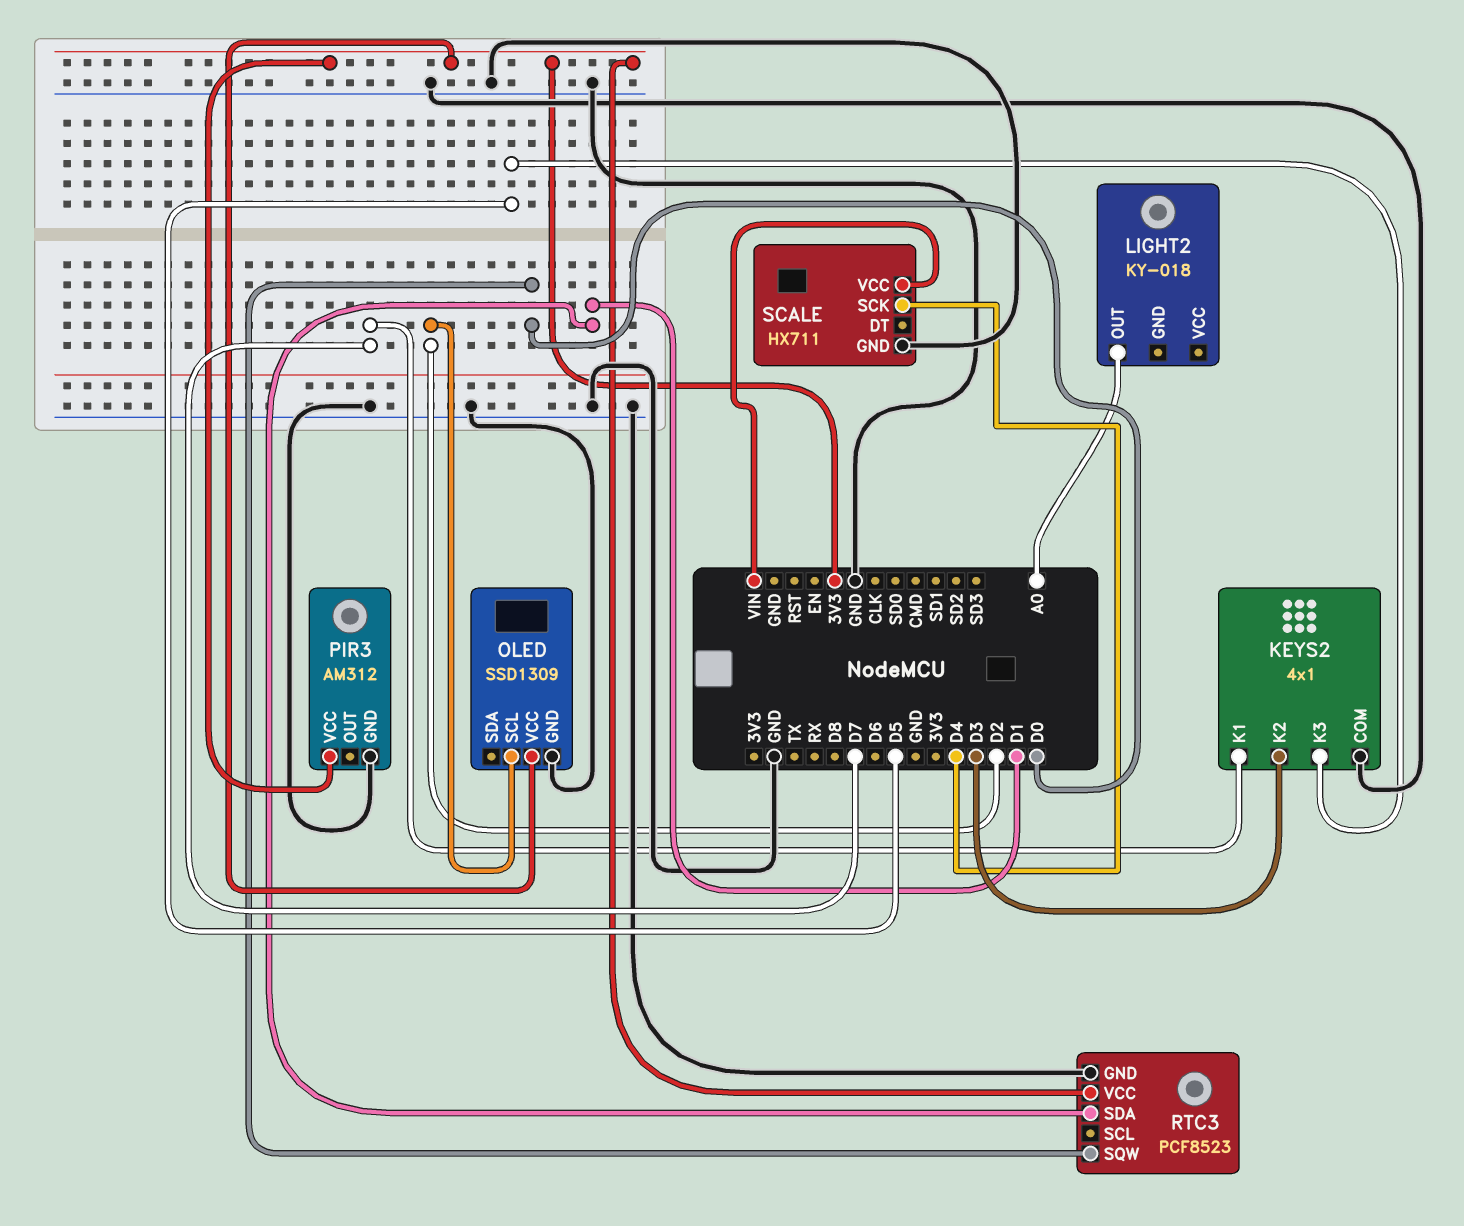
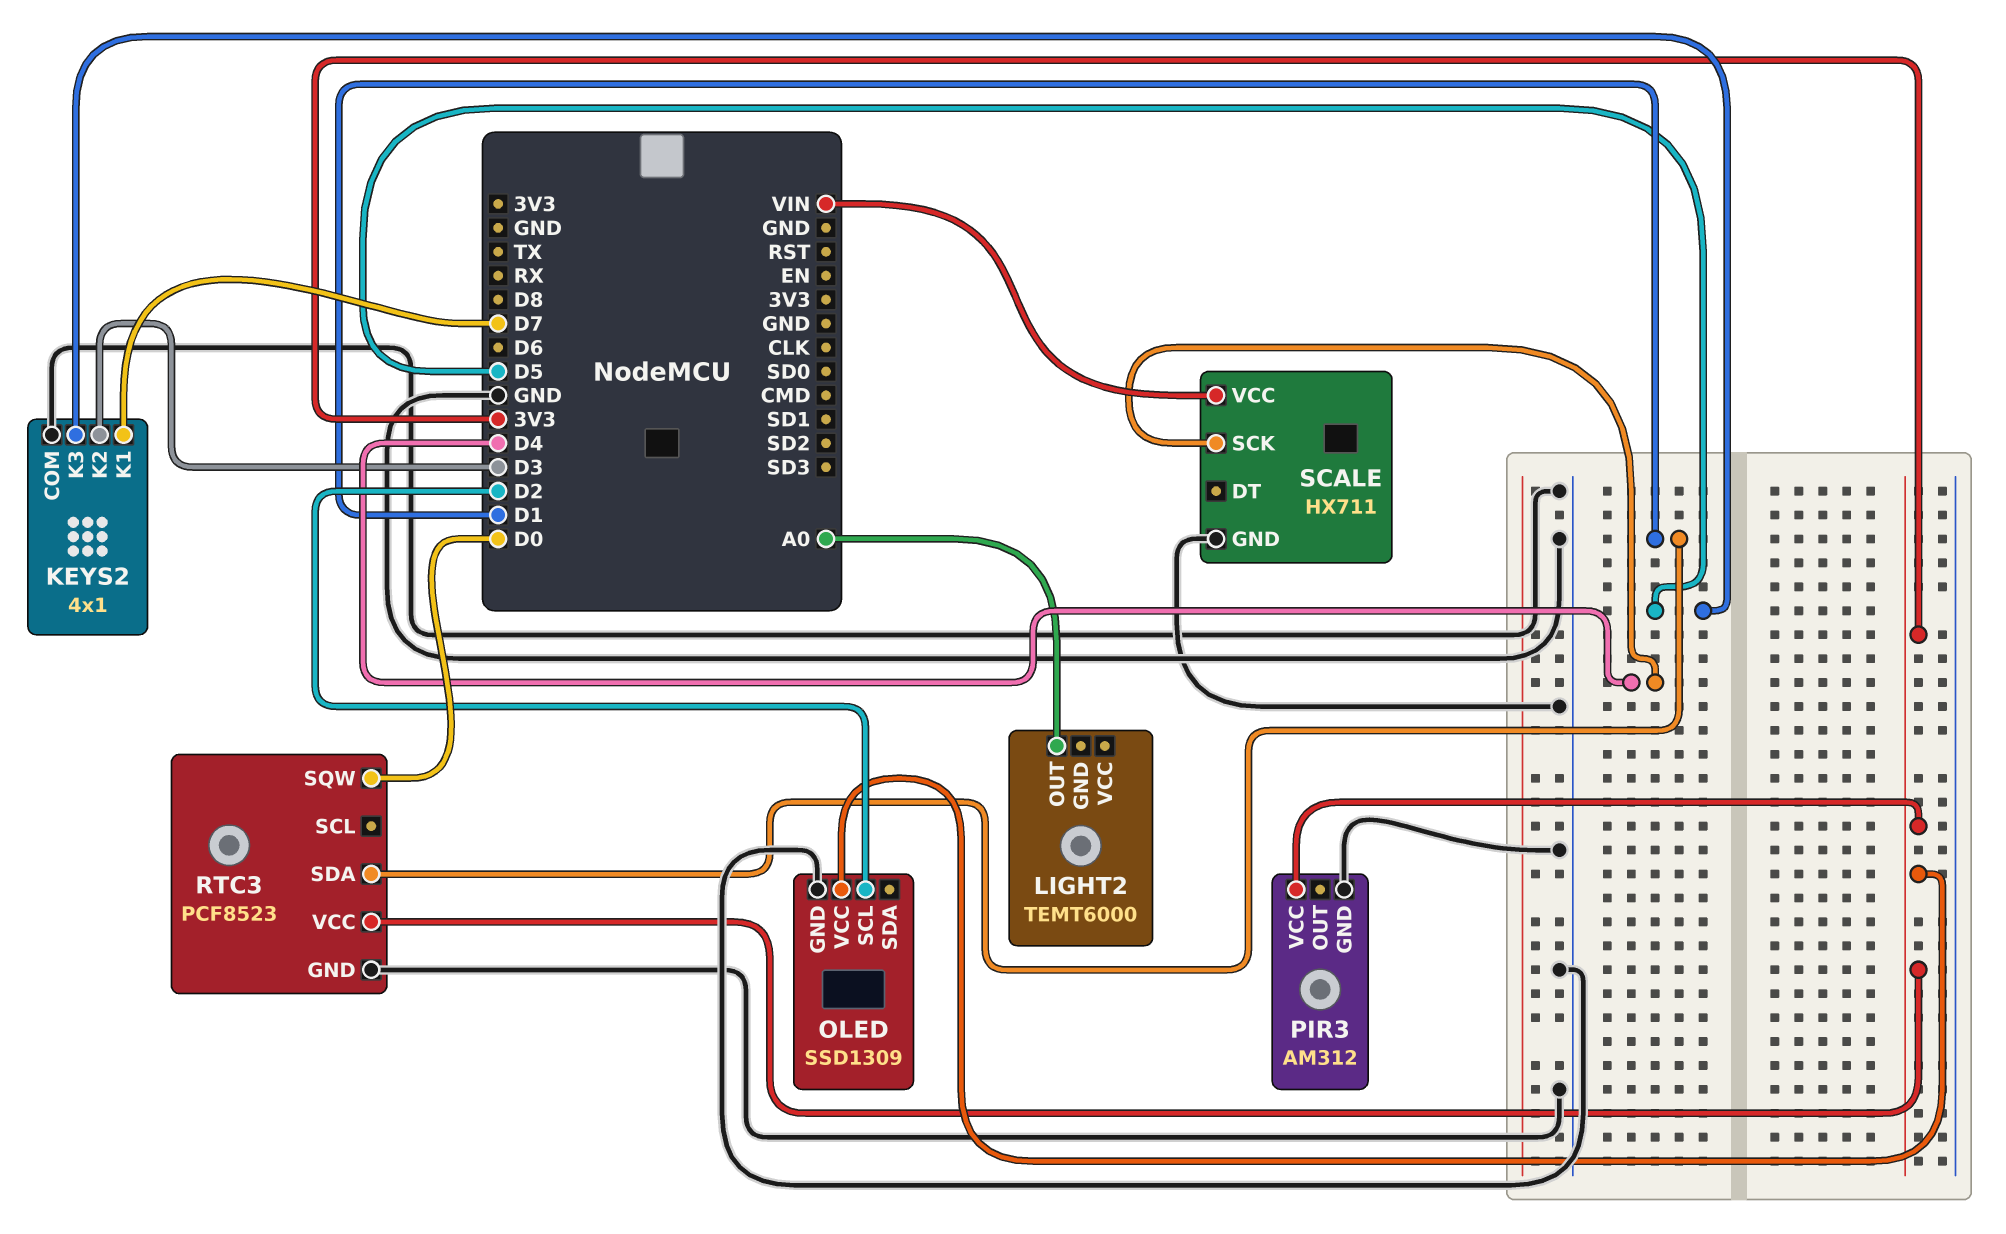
LIGHT2: KY-018 -> TEMT6000

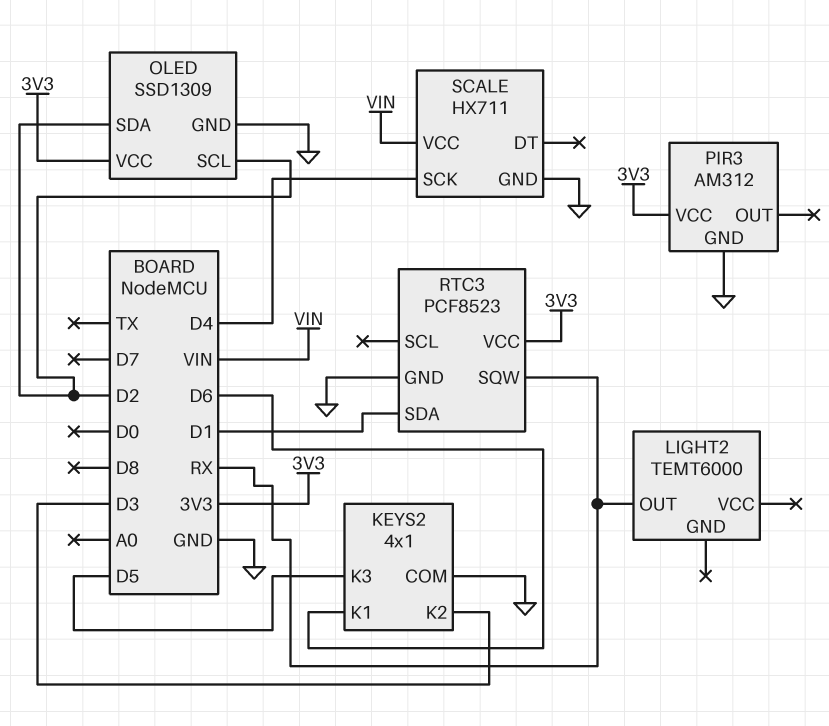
KEYS2 pin K1: D7 -> D6
LIGHT2 pin OUT: A0 -> RX
OLED pin SDA: none -> D2
RTC3 pin SQW: D0 -> RX

